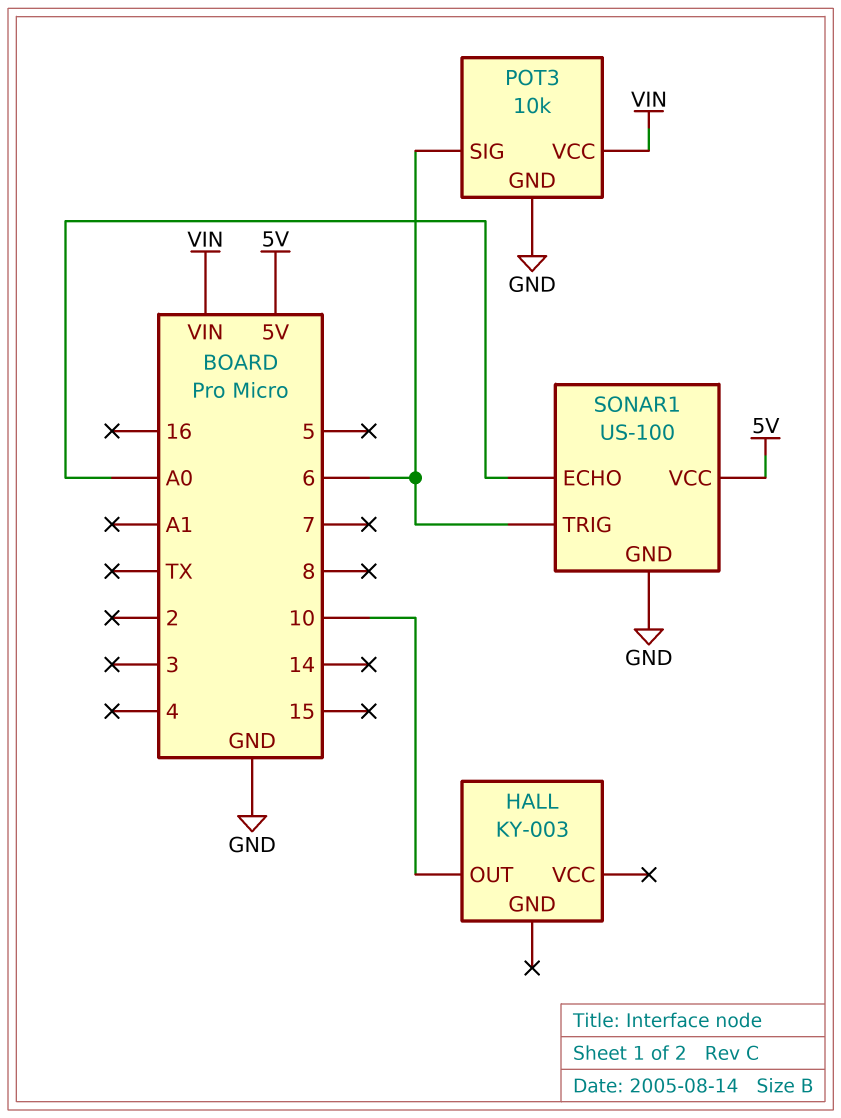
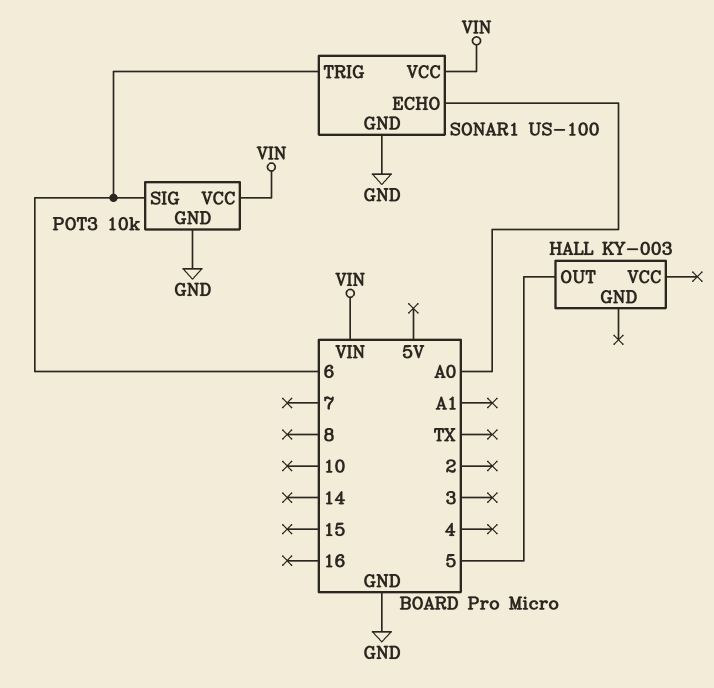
HALL pin OUT: 10 -> 5
SONAR1 pin VCC: 5V -> VIN

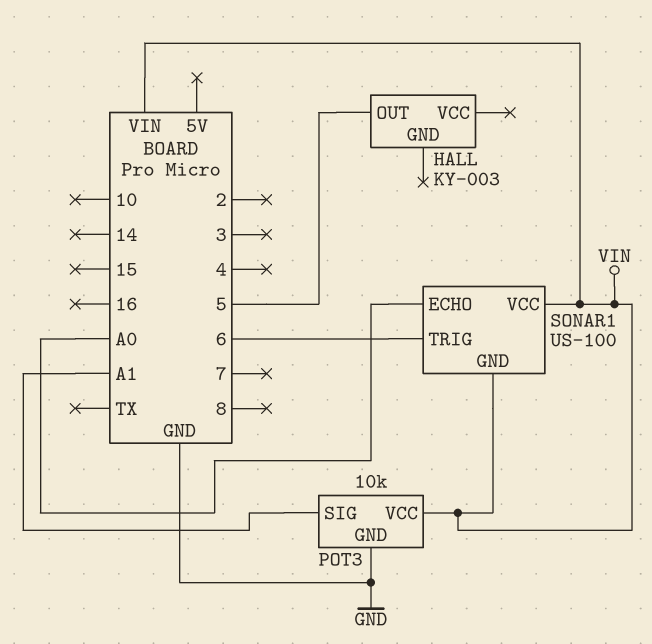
POT3 pin SIG: 6 -> A1
SONAR1 pin GND: GND -> VIN

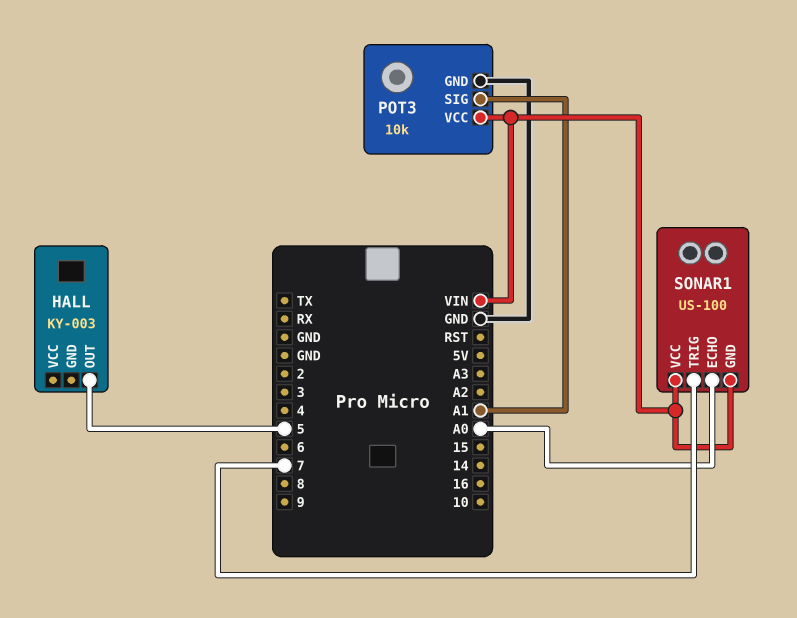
SONAR1 pin TRIG: 6 -> 7

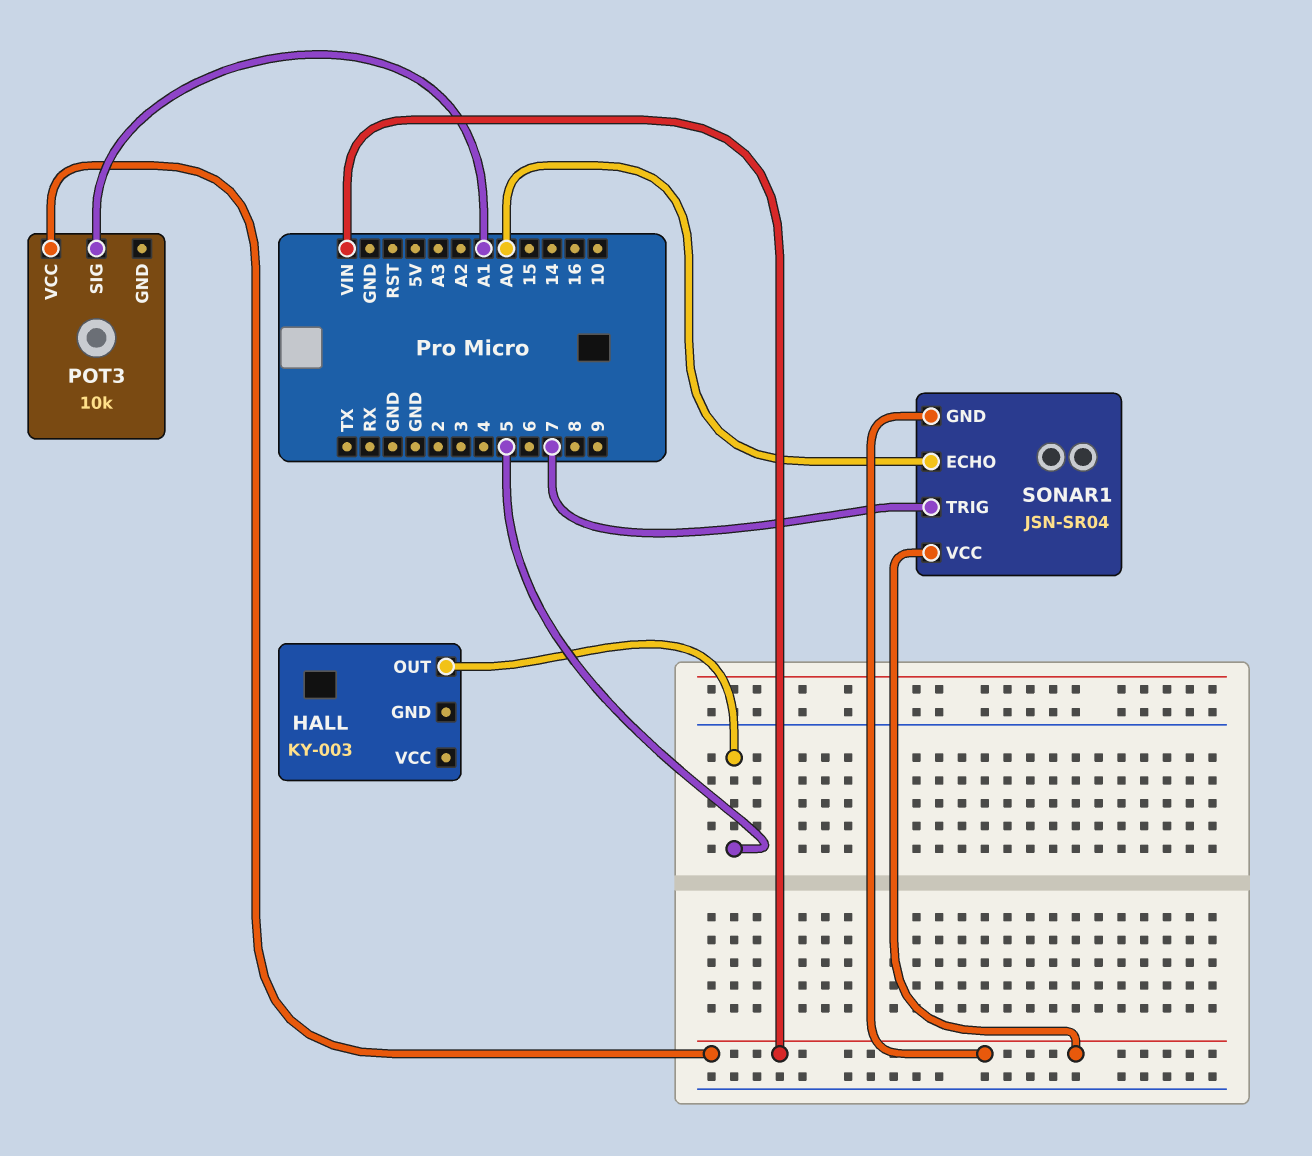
POT3 pin GND: GND -> none
SONAR1: US-100 -> JSN-SR04

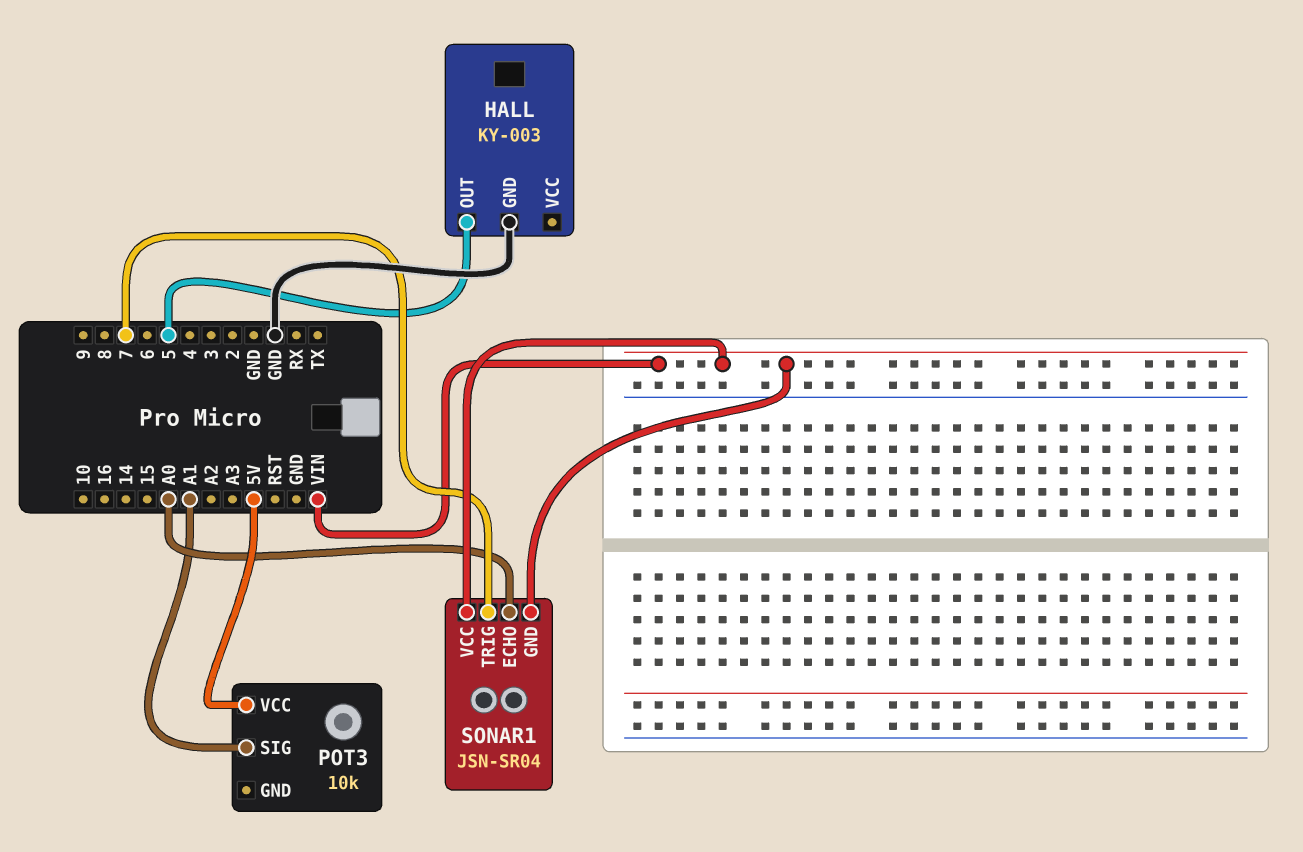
HALL pin GND: none -> GND
POT3 pin VCC: VIN -> 5V

